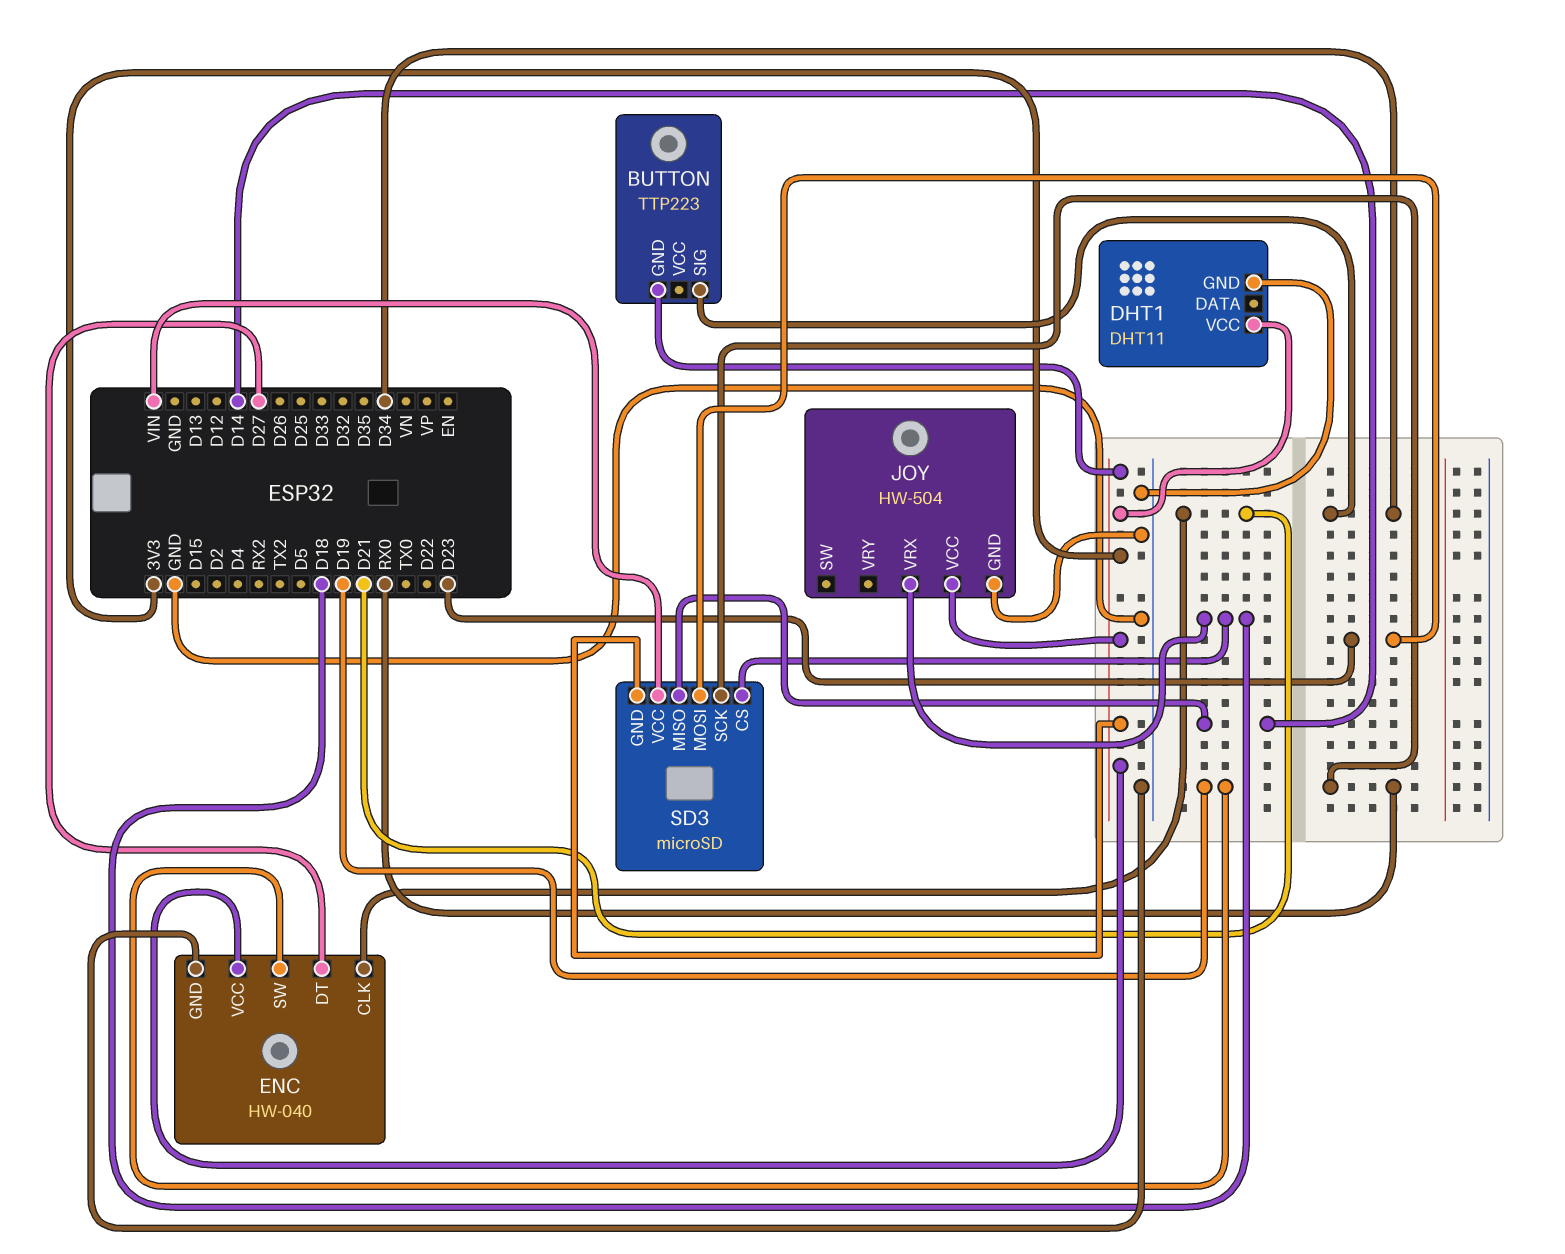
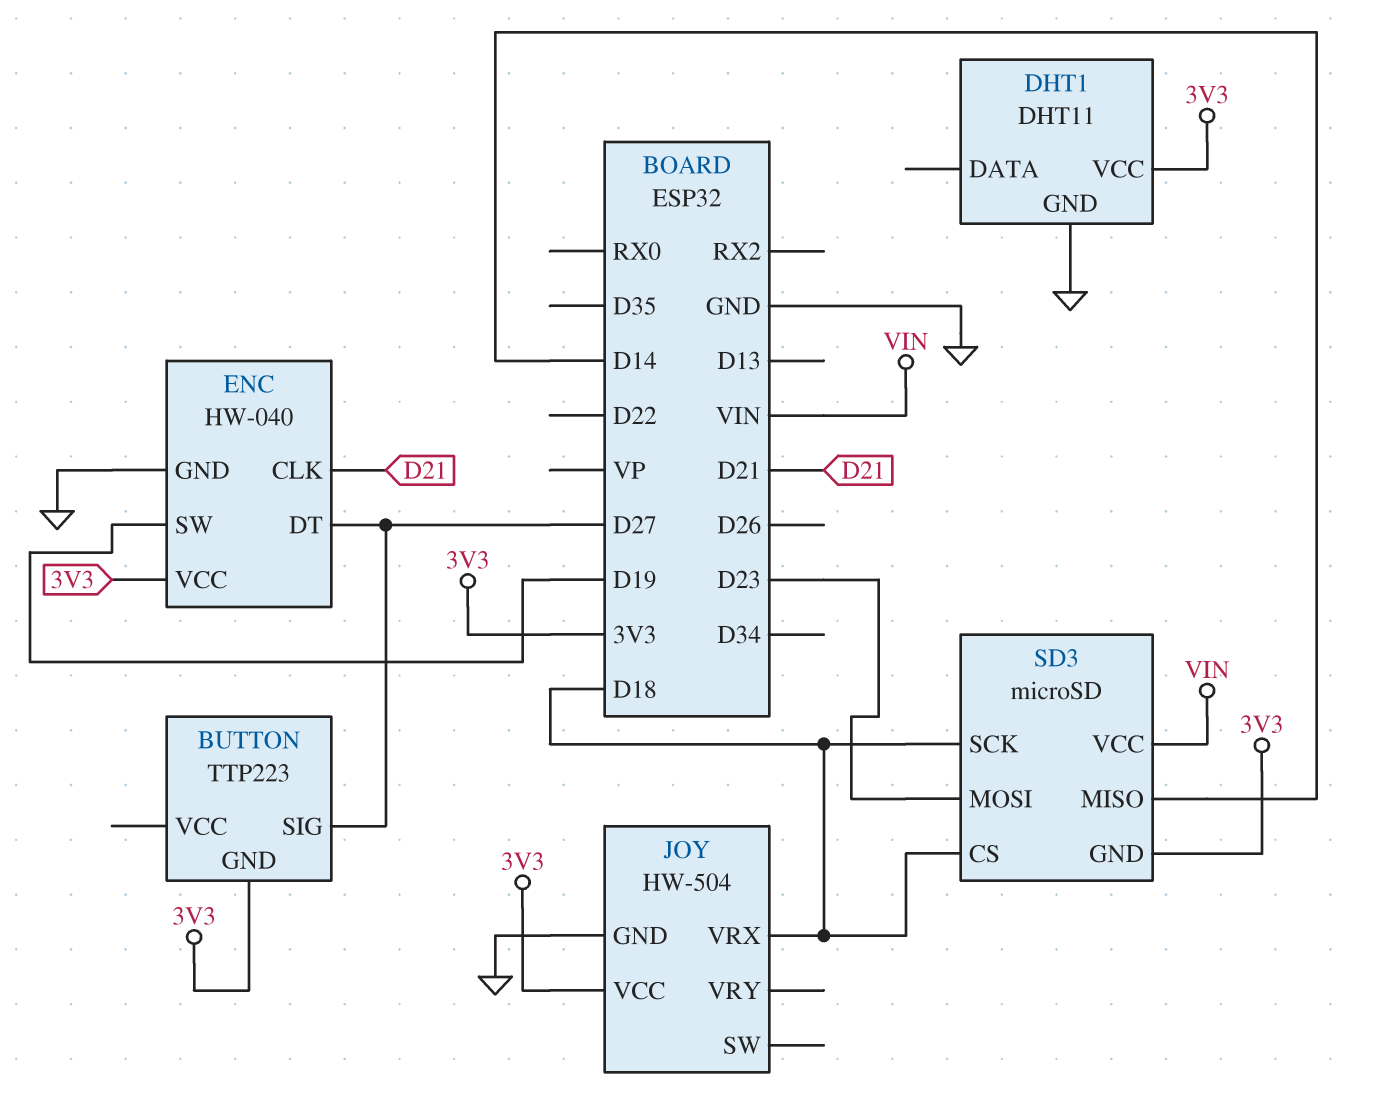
BUTTON pin SIG: D34 -> D27
SD3 pin SCK: RX0 -> D18

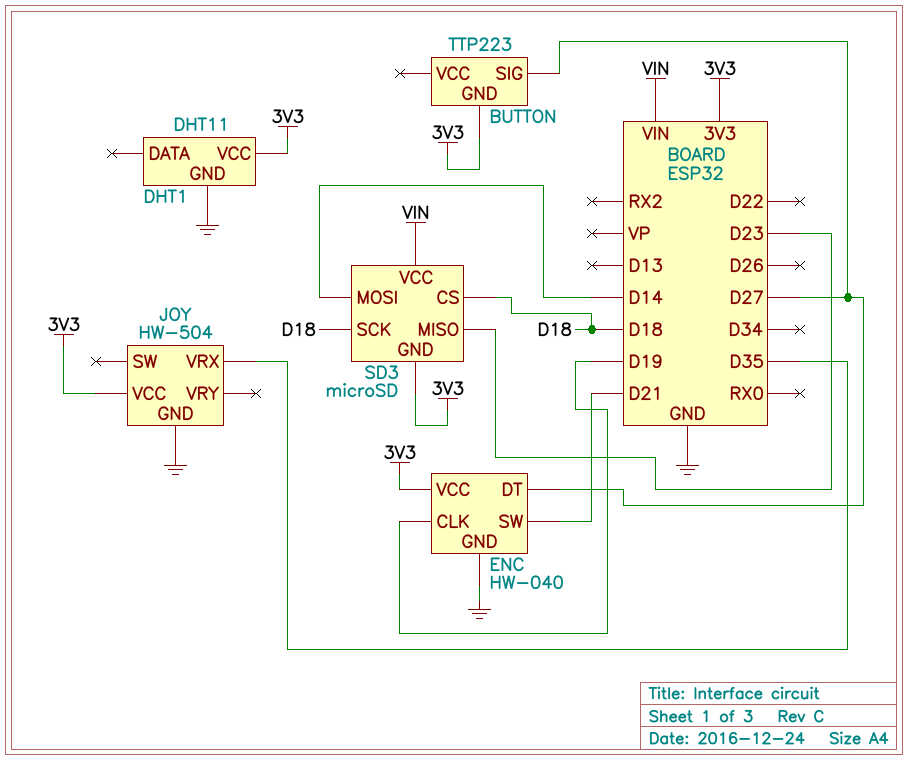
ENC pin CLK: D21 -> D19
ENC pin SW: D19 -> D21
JOY pin VRX: D18 -> D35
SD3 pin MISO: D14 -> D23
SD3 pin MOSI: D23 -> D14

